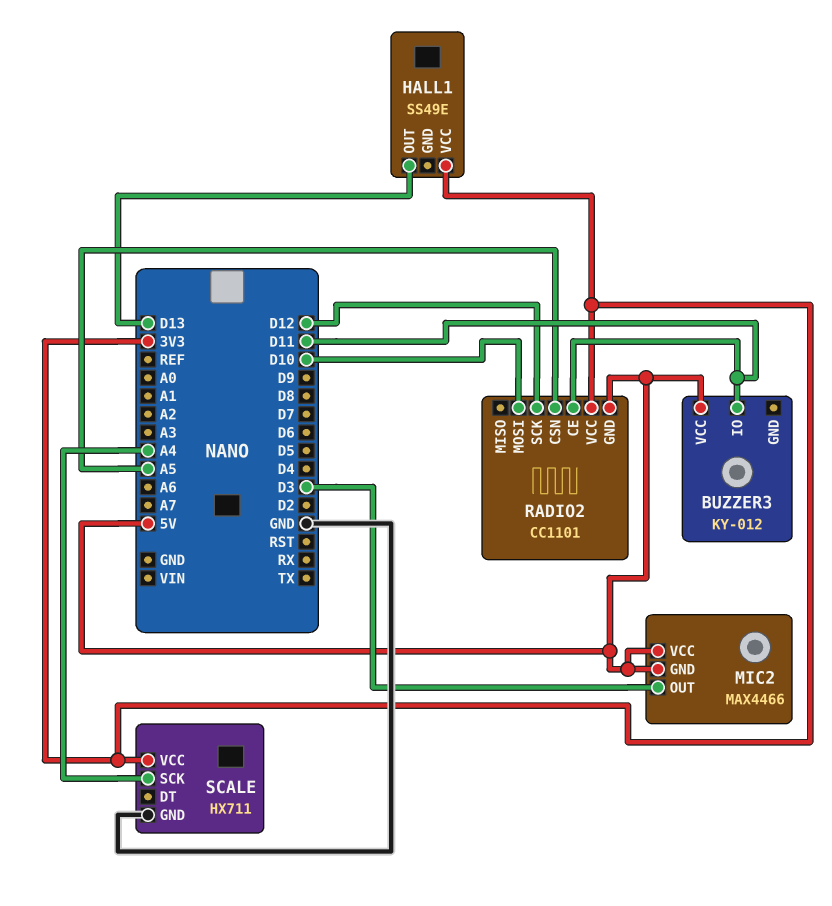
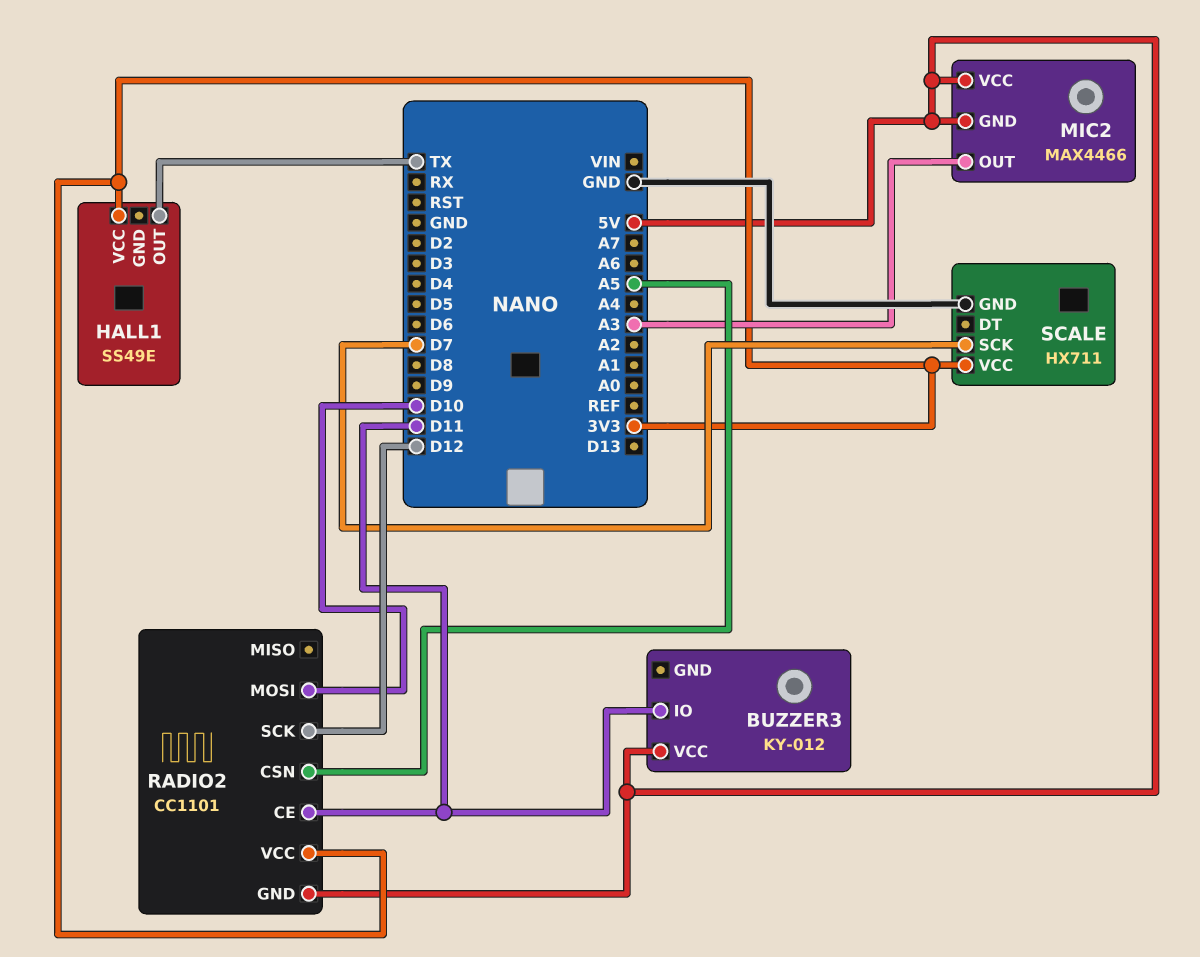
HALL1 pin OUT: D13 -> TX
MIC2 pin OUT: D3 -> A3
SCALE pin SCK: A4 -> D7

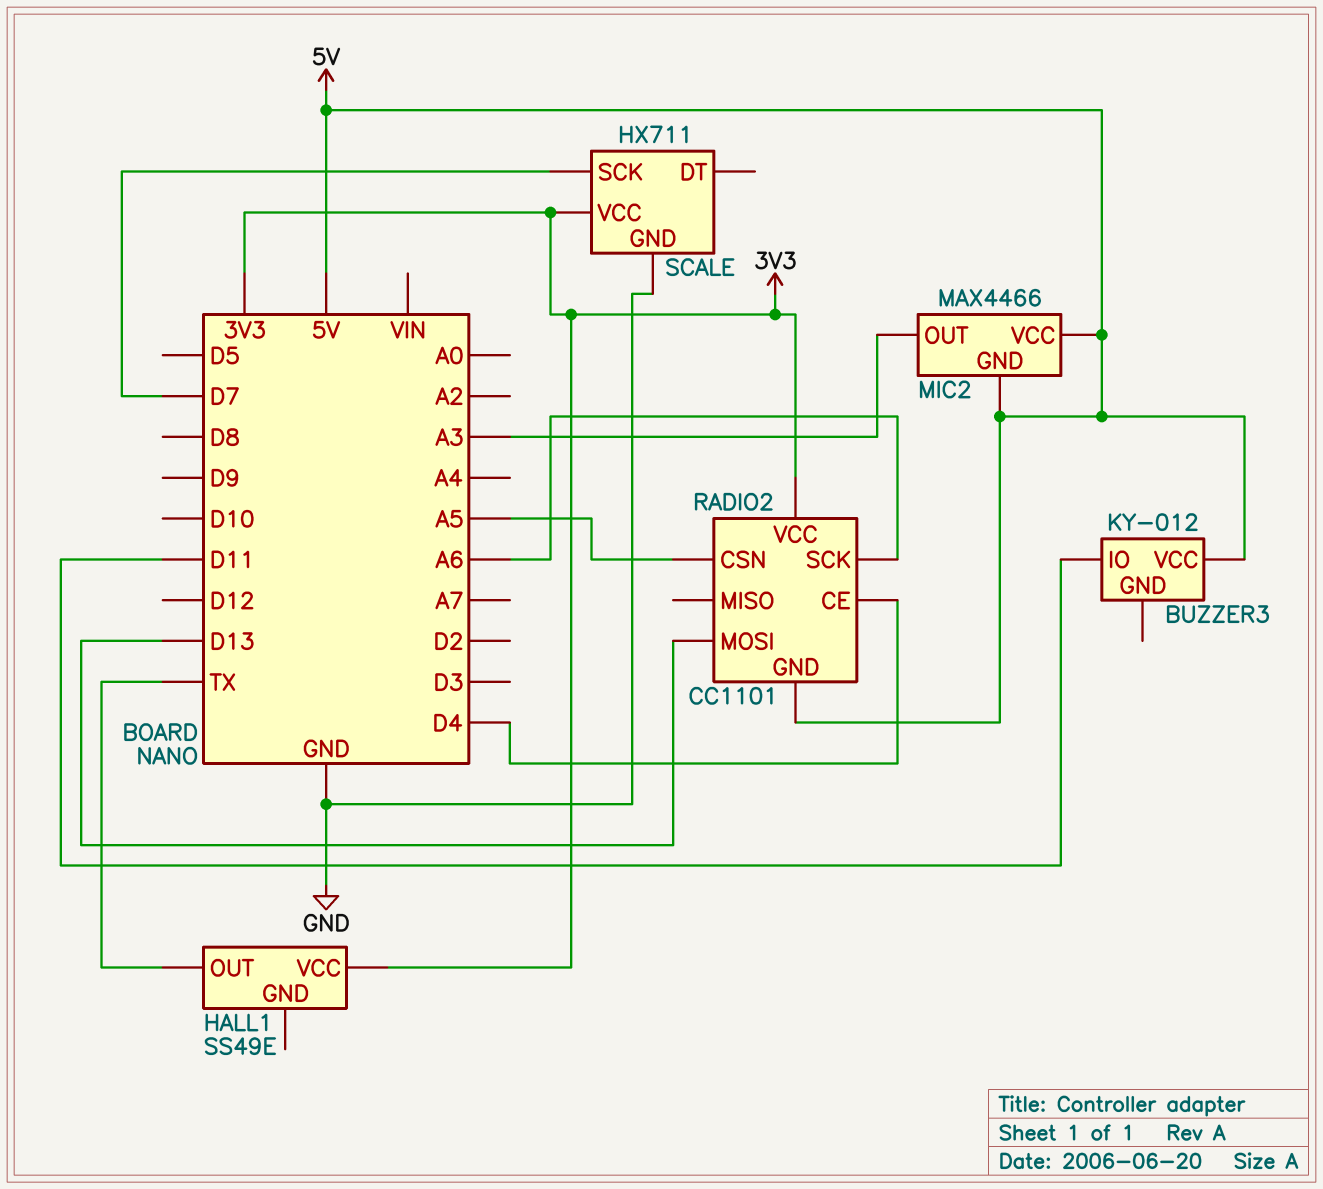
RADIO2 pin CE: D11 -> D4
RADIO2 pin MOSI: D10 -> D13
RADIO2 pin SCK: D12 -> A6

